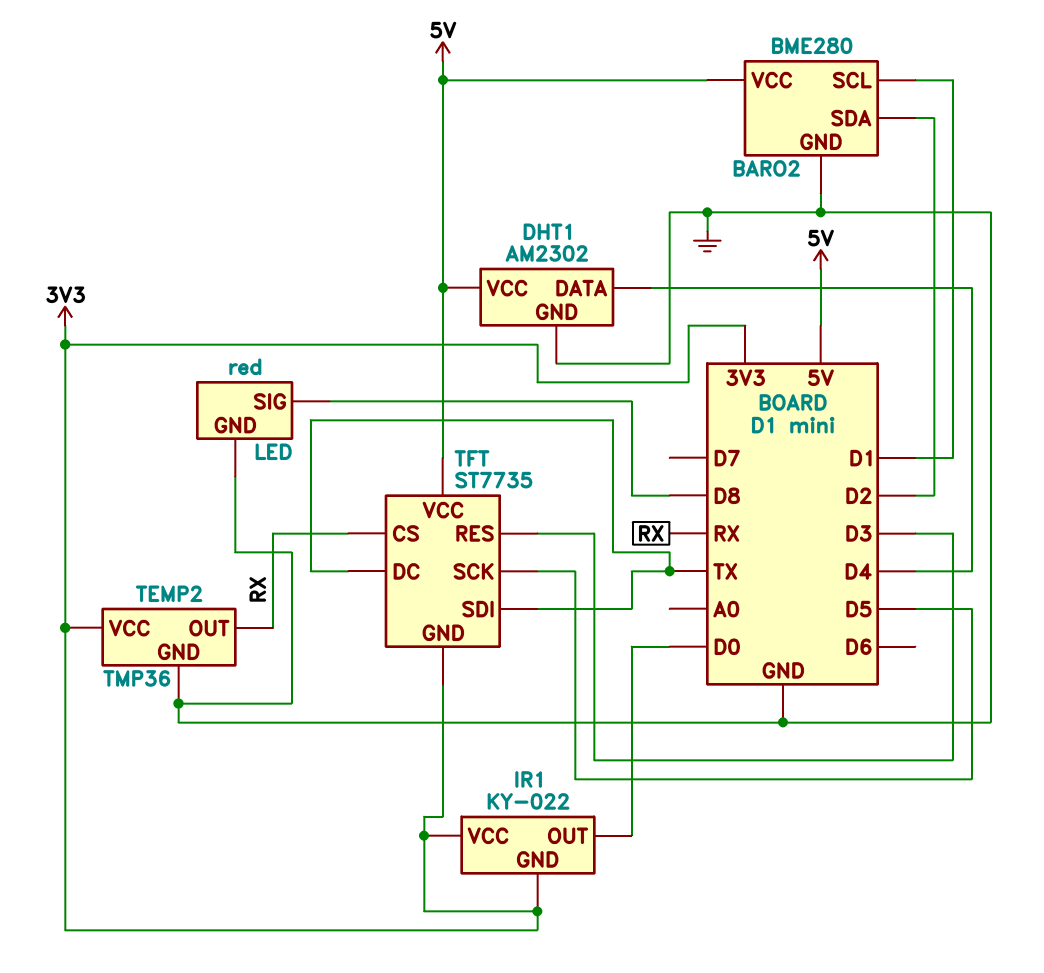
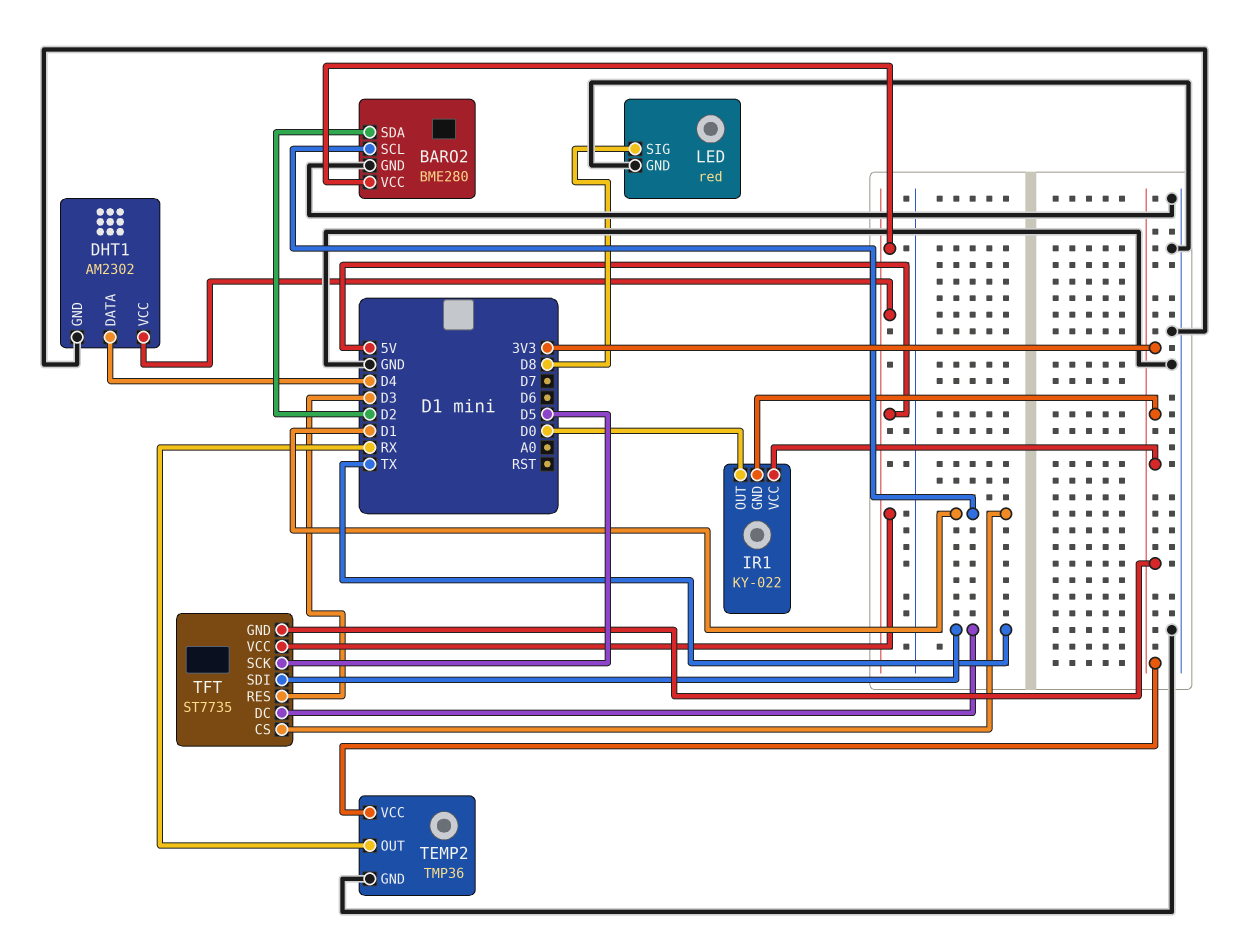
TFT pin CS: RX -> D1

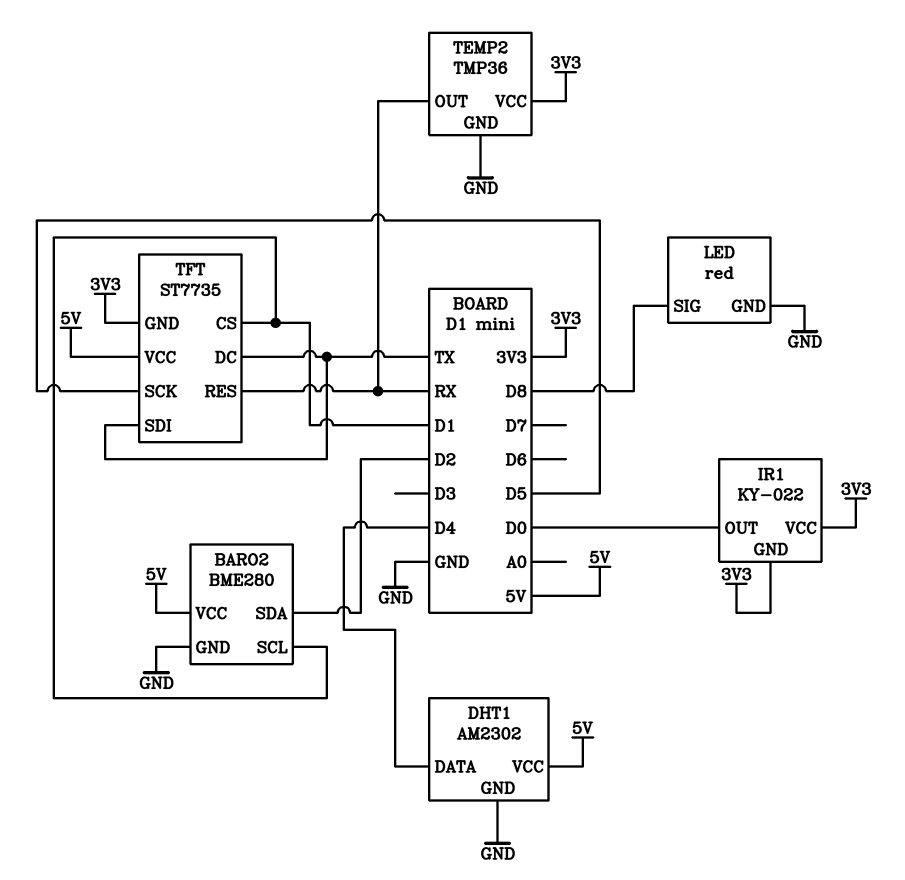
TFT pin RES: D3 -> RX

